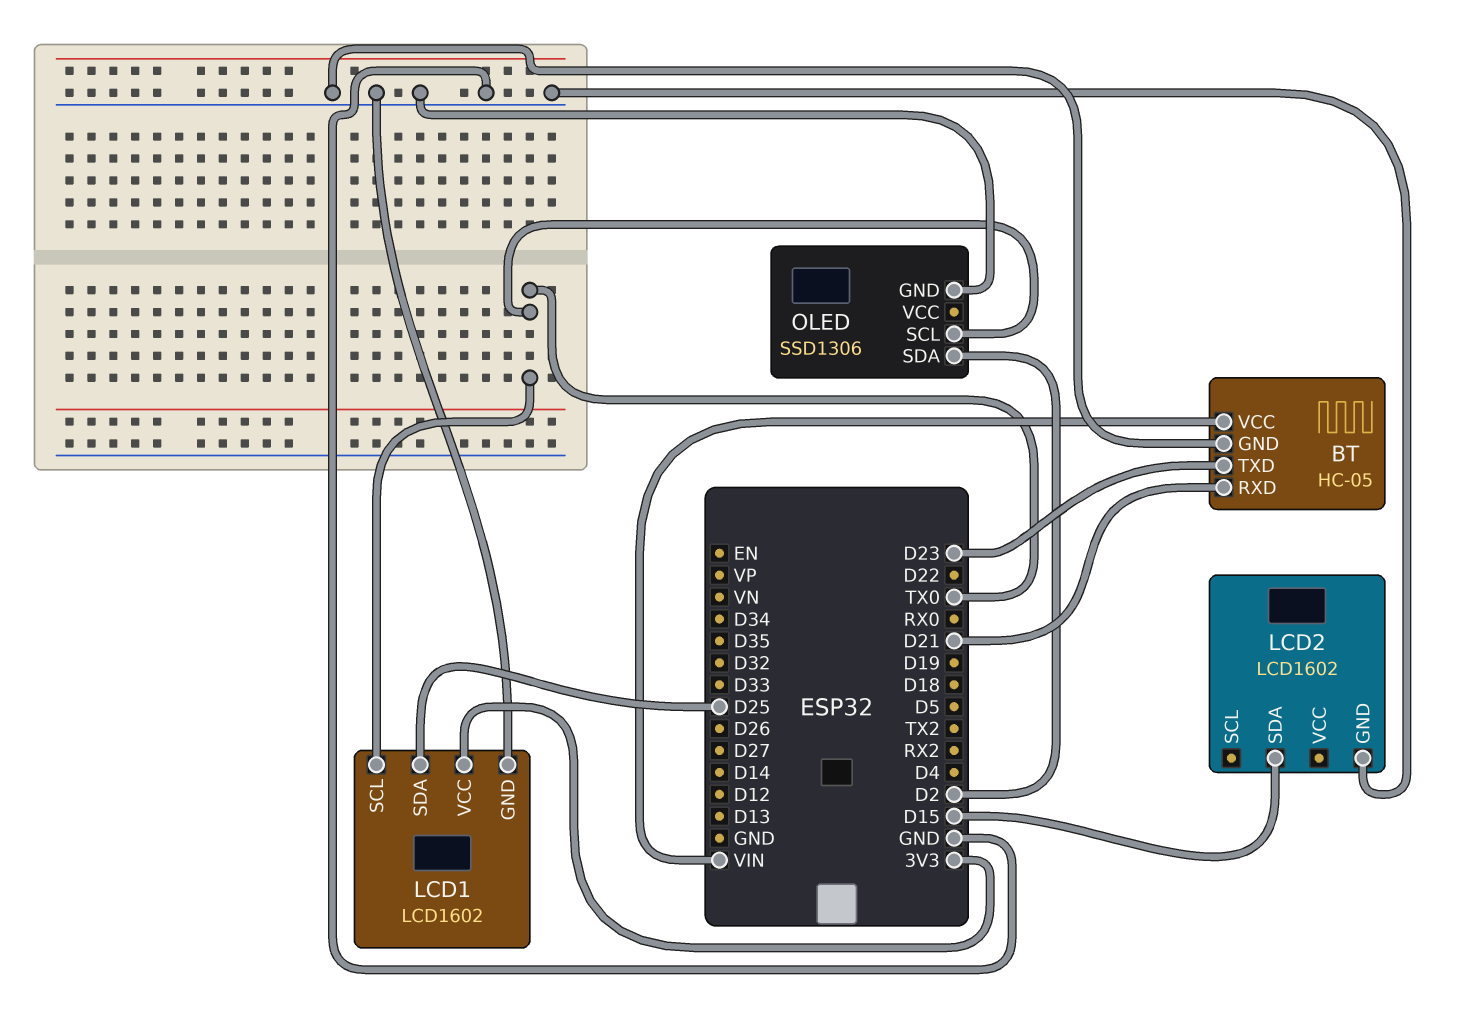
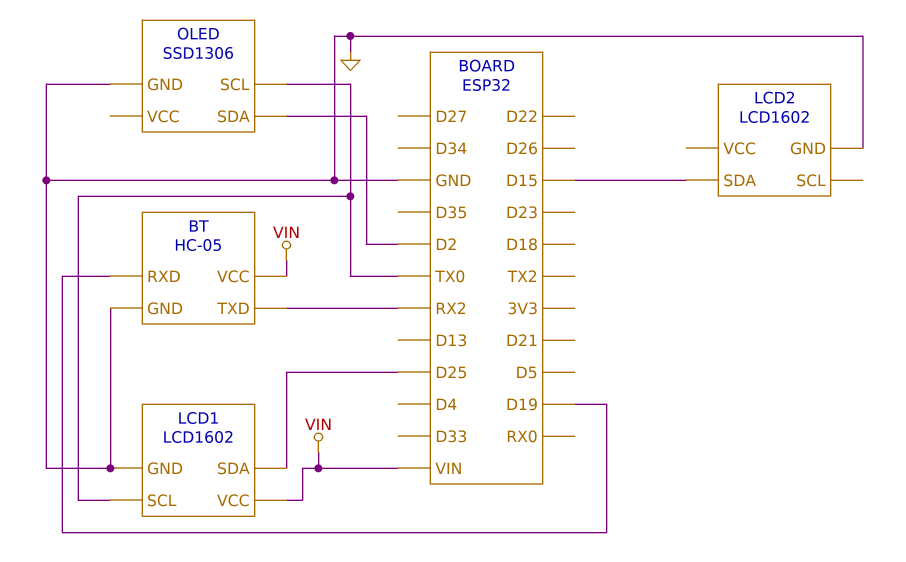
BT pin RXD: D21 -> D19
BT pin TXD: D23 -> RX2
LCD1 pin VCC: 3V3 -> VIN

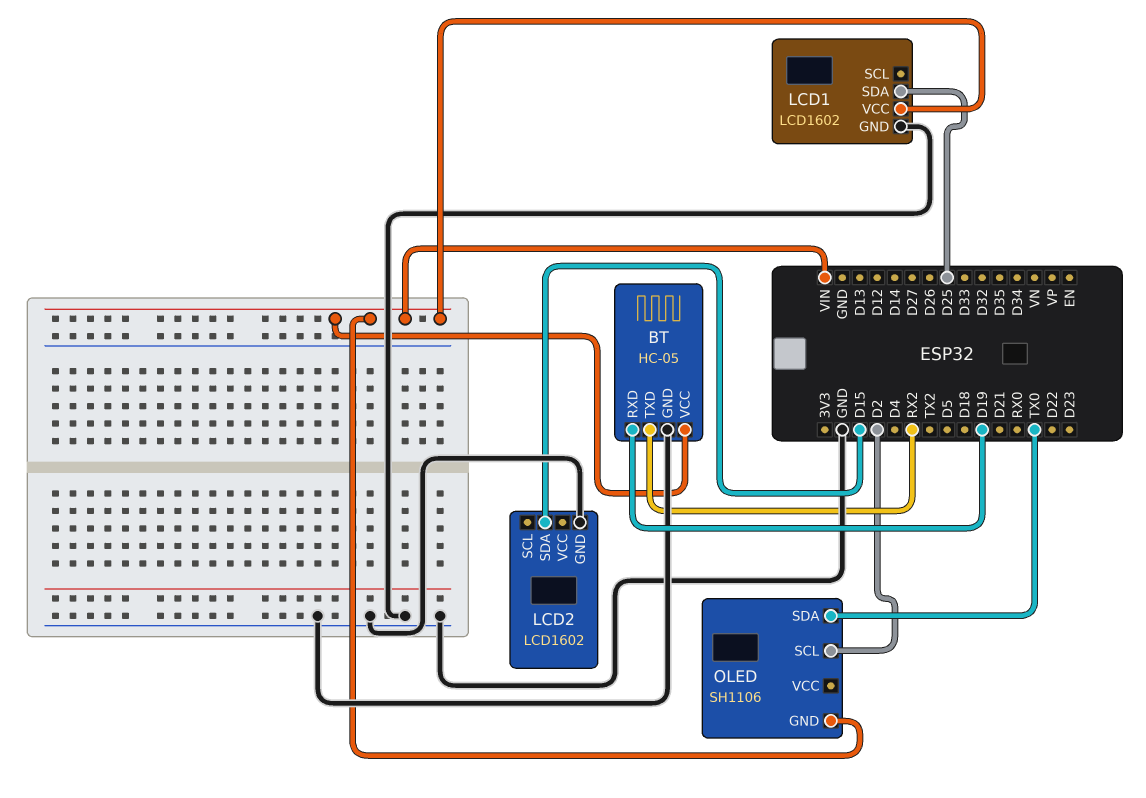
LCD1 pin SCL: TX0 -> none
OLED: SSD1306 -> SH1106
OLED pin GND: GND -> VIN
OLED pin SCL: TX0 -> D2
OLED pin SDA: D2 -> TX0

